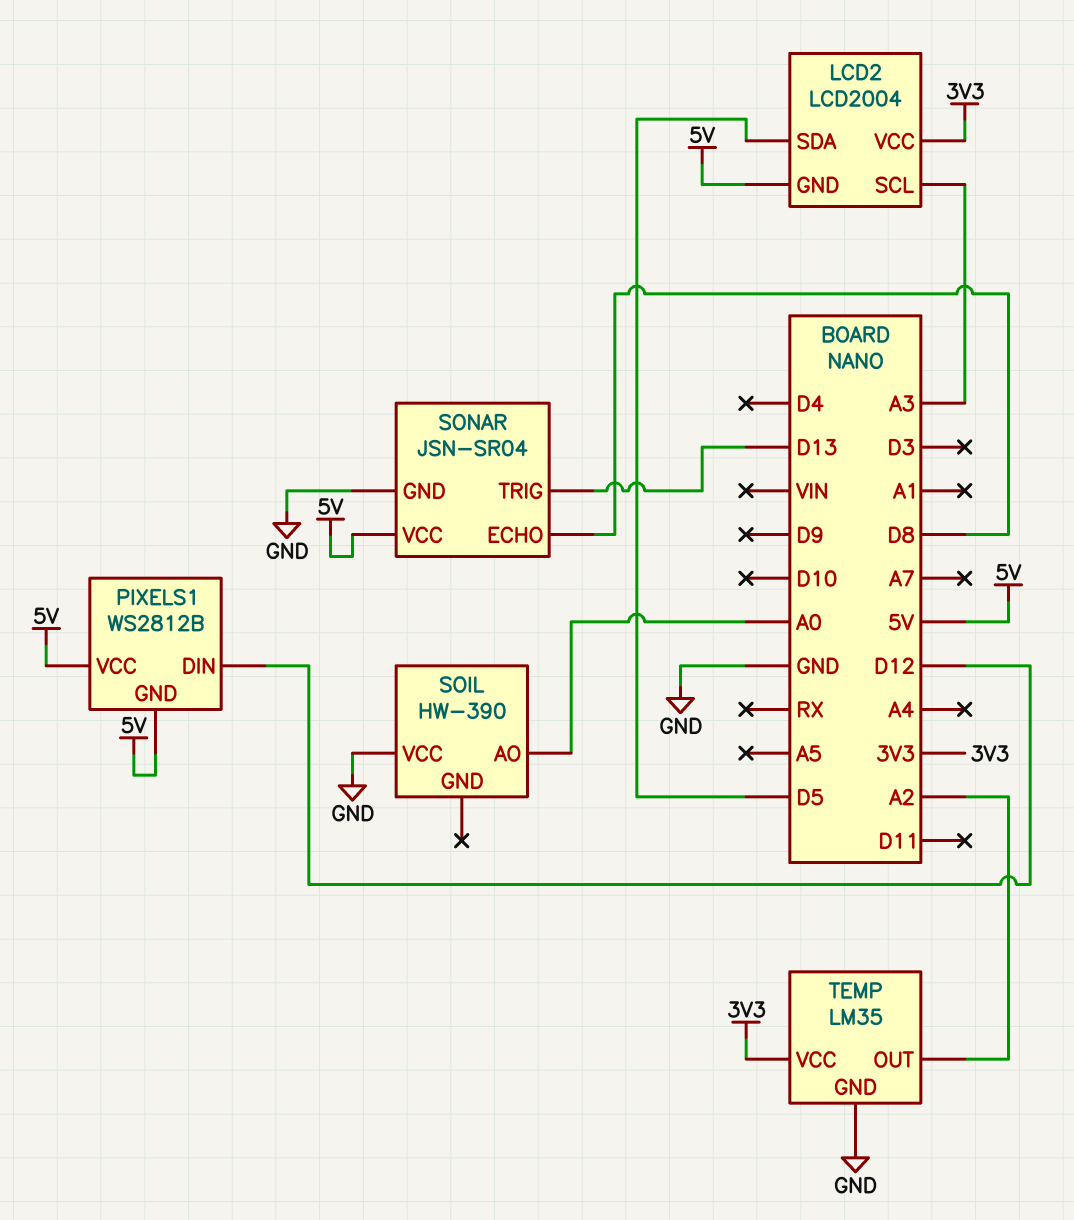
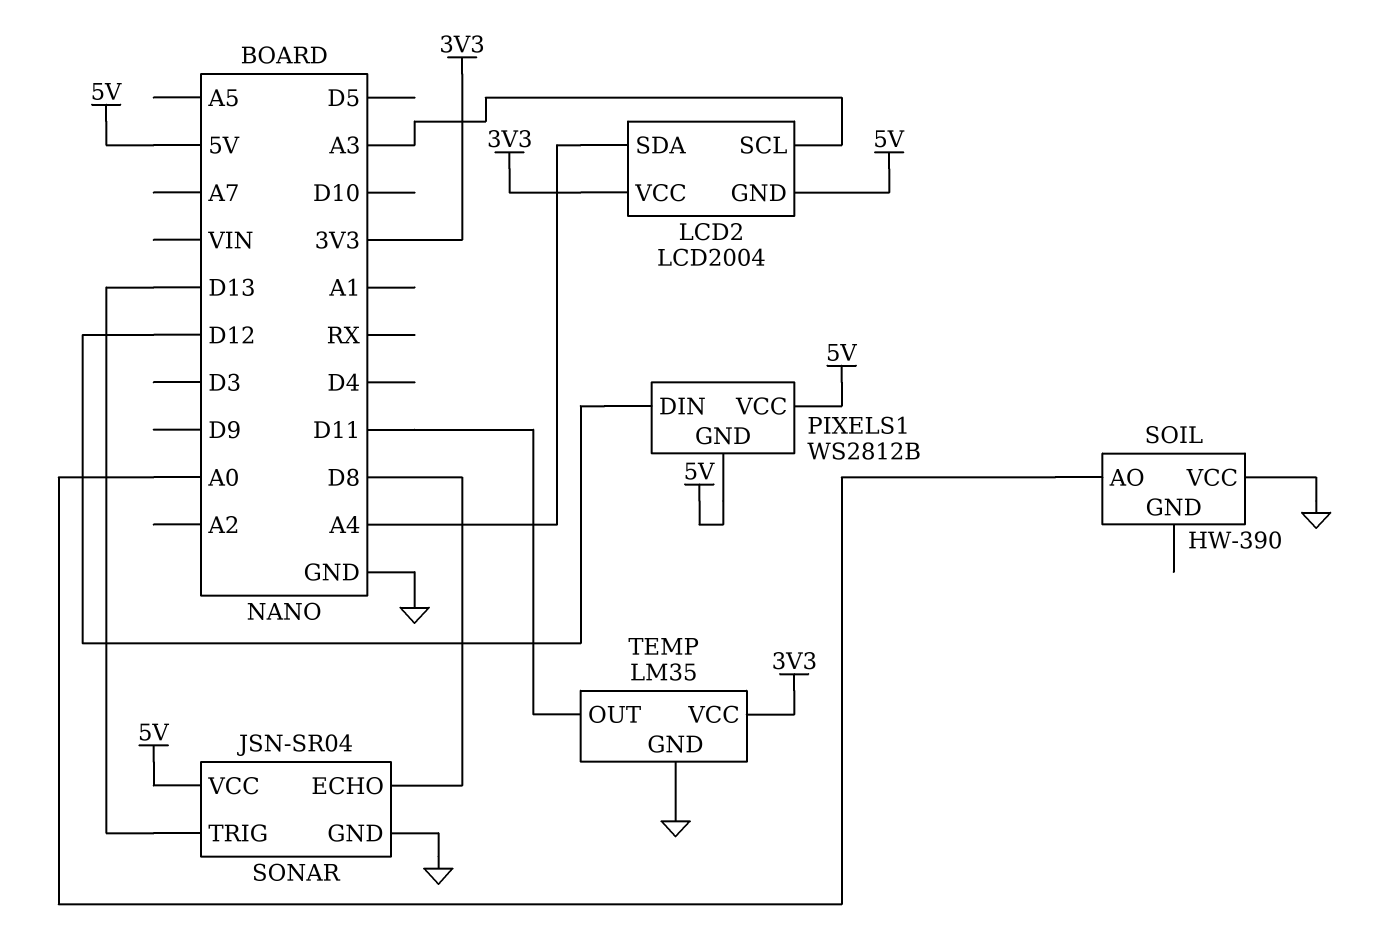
LCD2 pin SDA: D5 -> A4
TEMP pin OUT: A2 -> D11

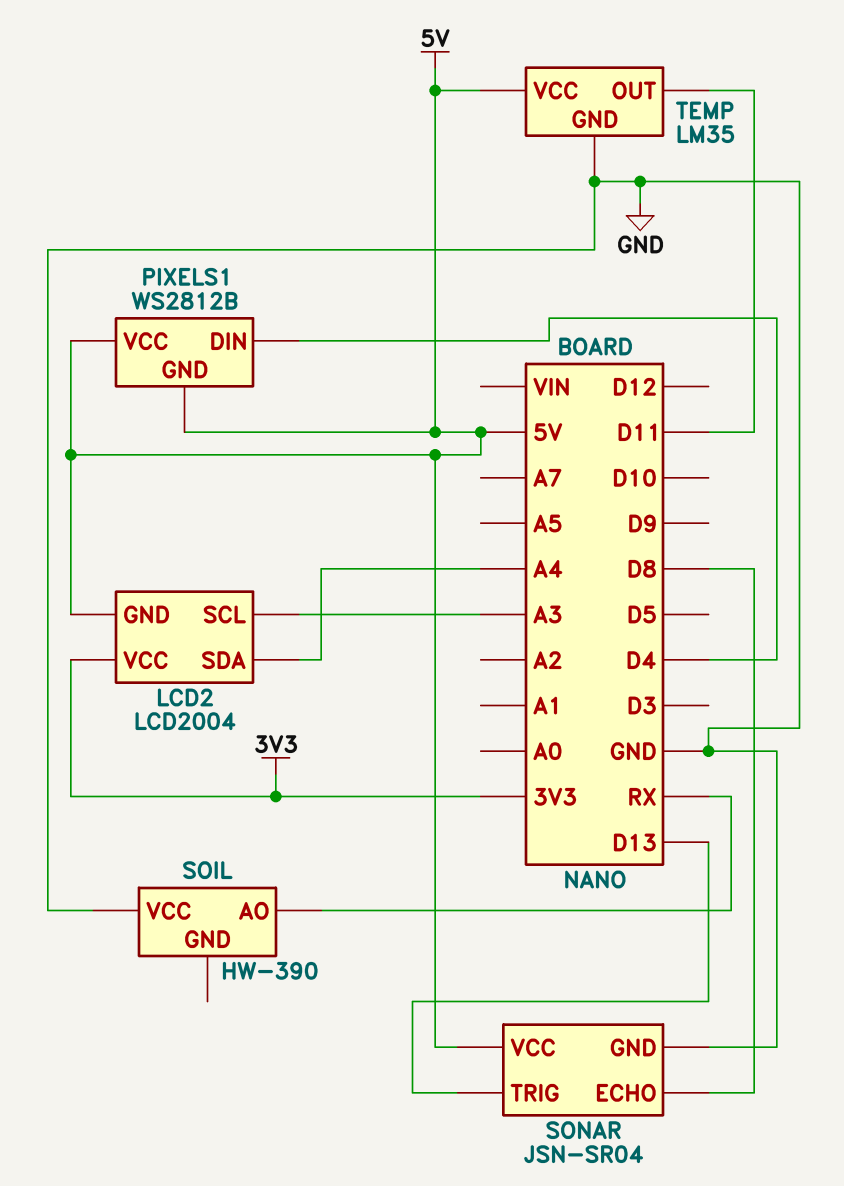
PIXELS1 pin DIN: D12 -> D4
SOIL pin AO: A0 -> RX
TEMP pin VCC: 3V3 -> 5V

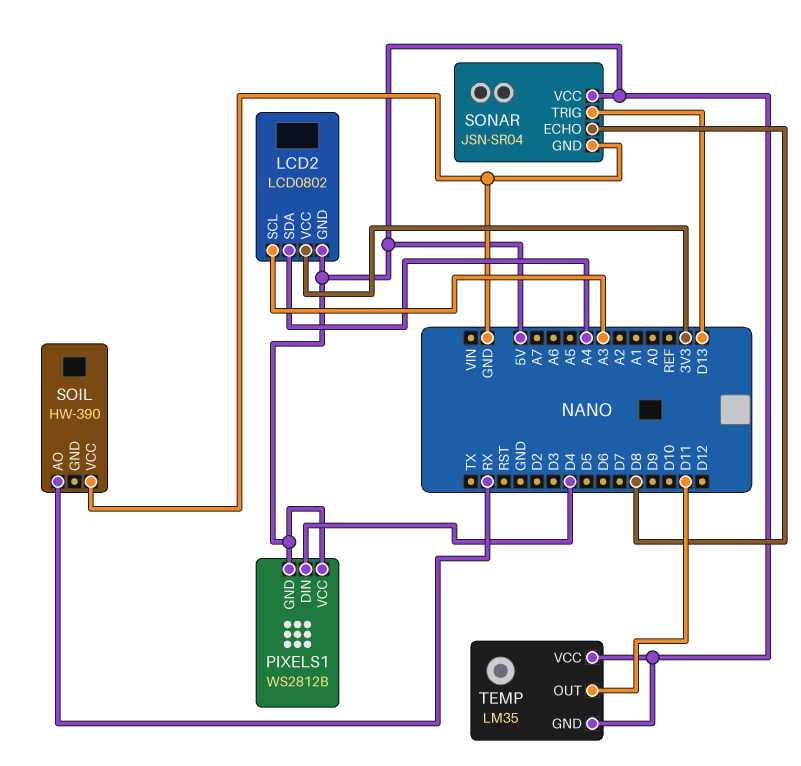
LCD2: LCD2004 -> LCD0802
TEMP pin GND: GND -> 5V

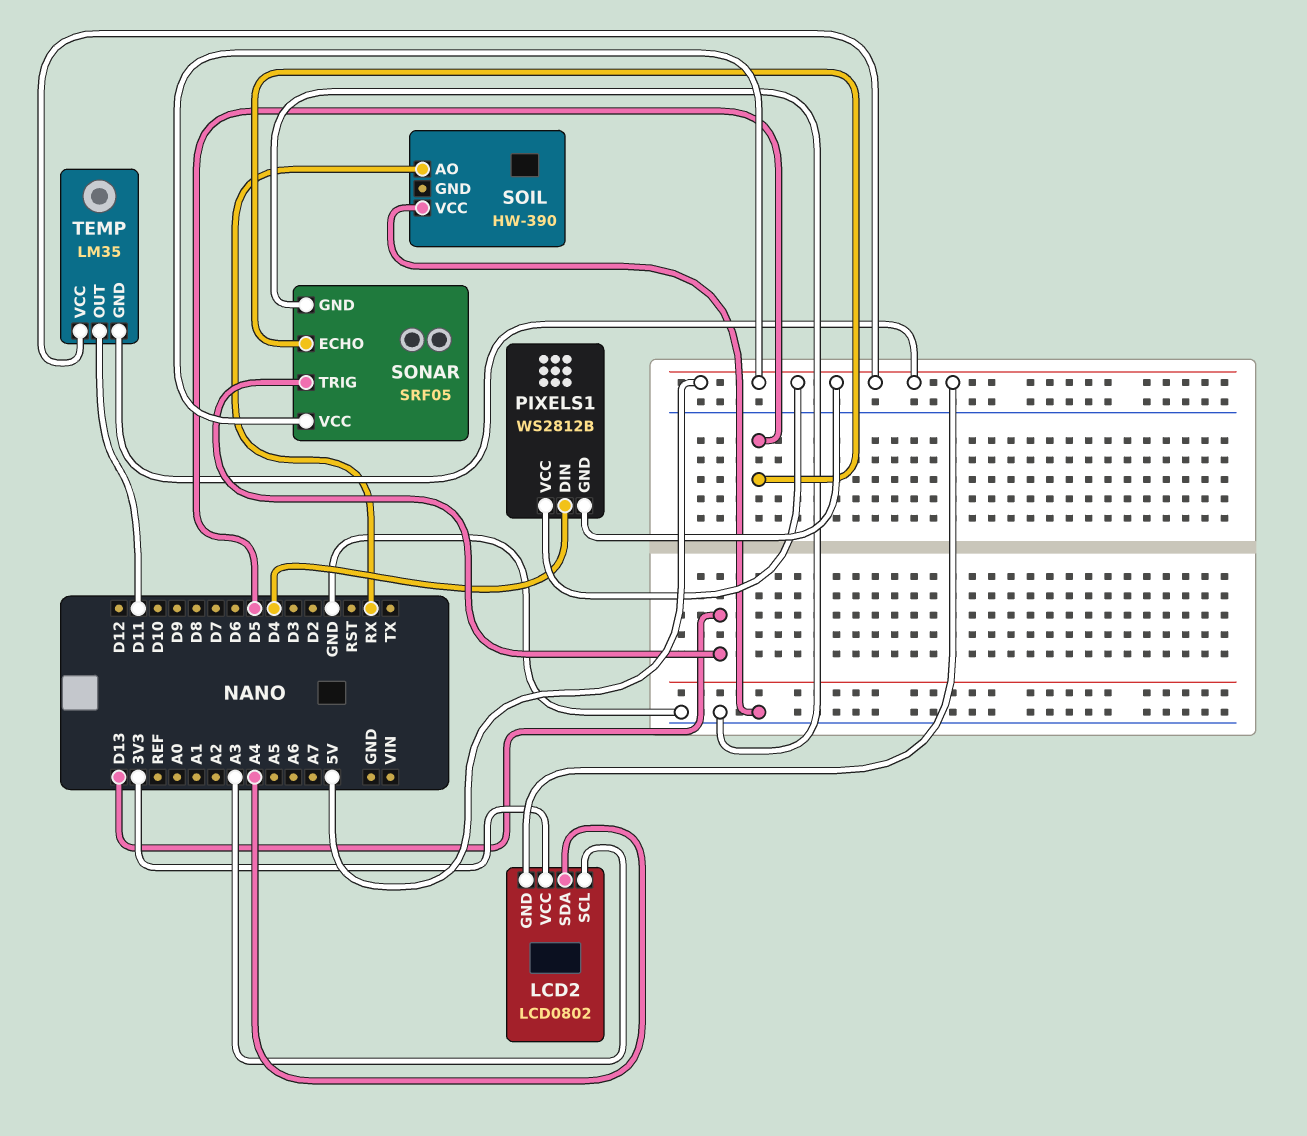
SONAR: JSN-SR04 -> SRF05
SONAR pin ECHO: D8 -> D5

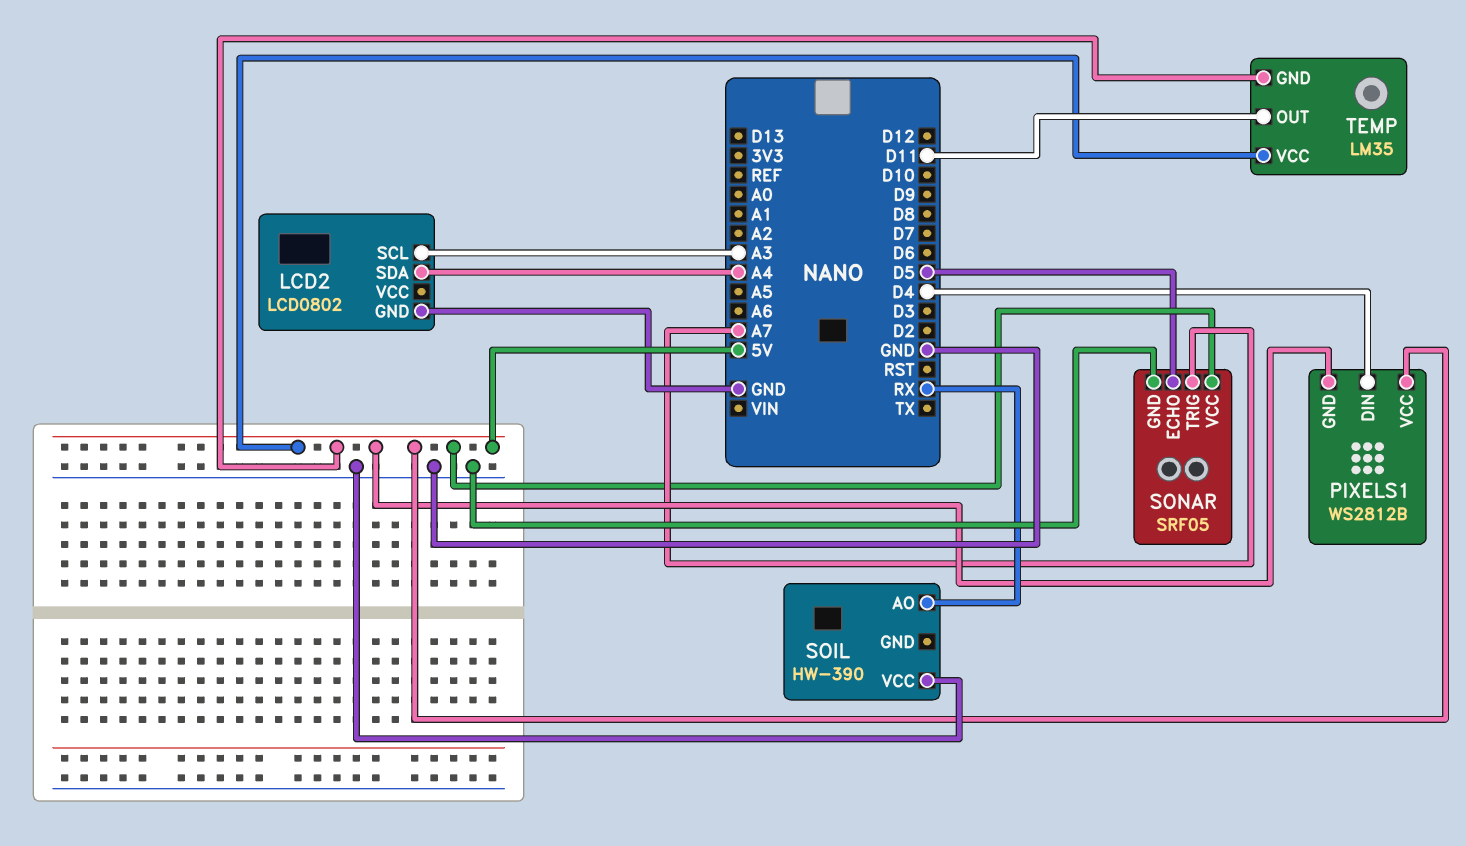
LCD2 pin GND: 5V -> GND
LCD2 pin VCC: 3V3 -> none
SONAR pin TRIG: D13 -> A7

